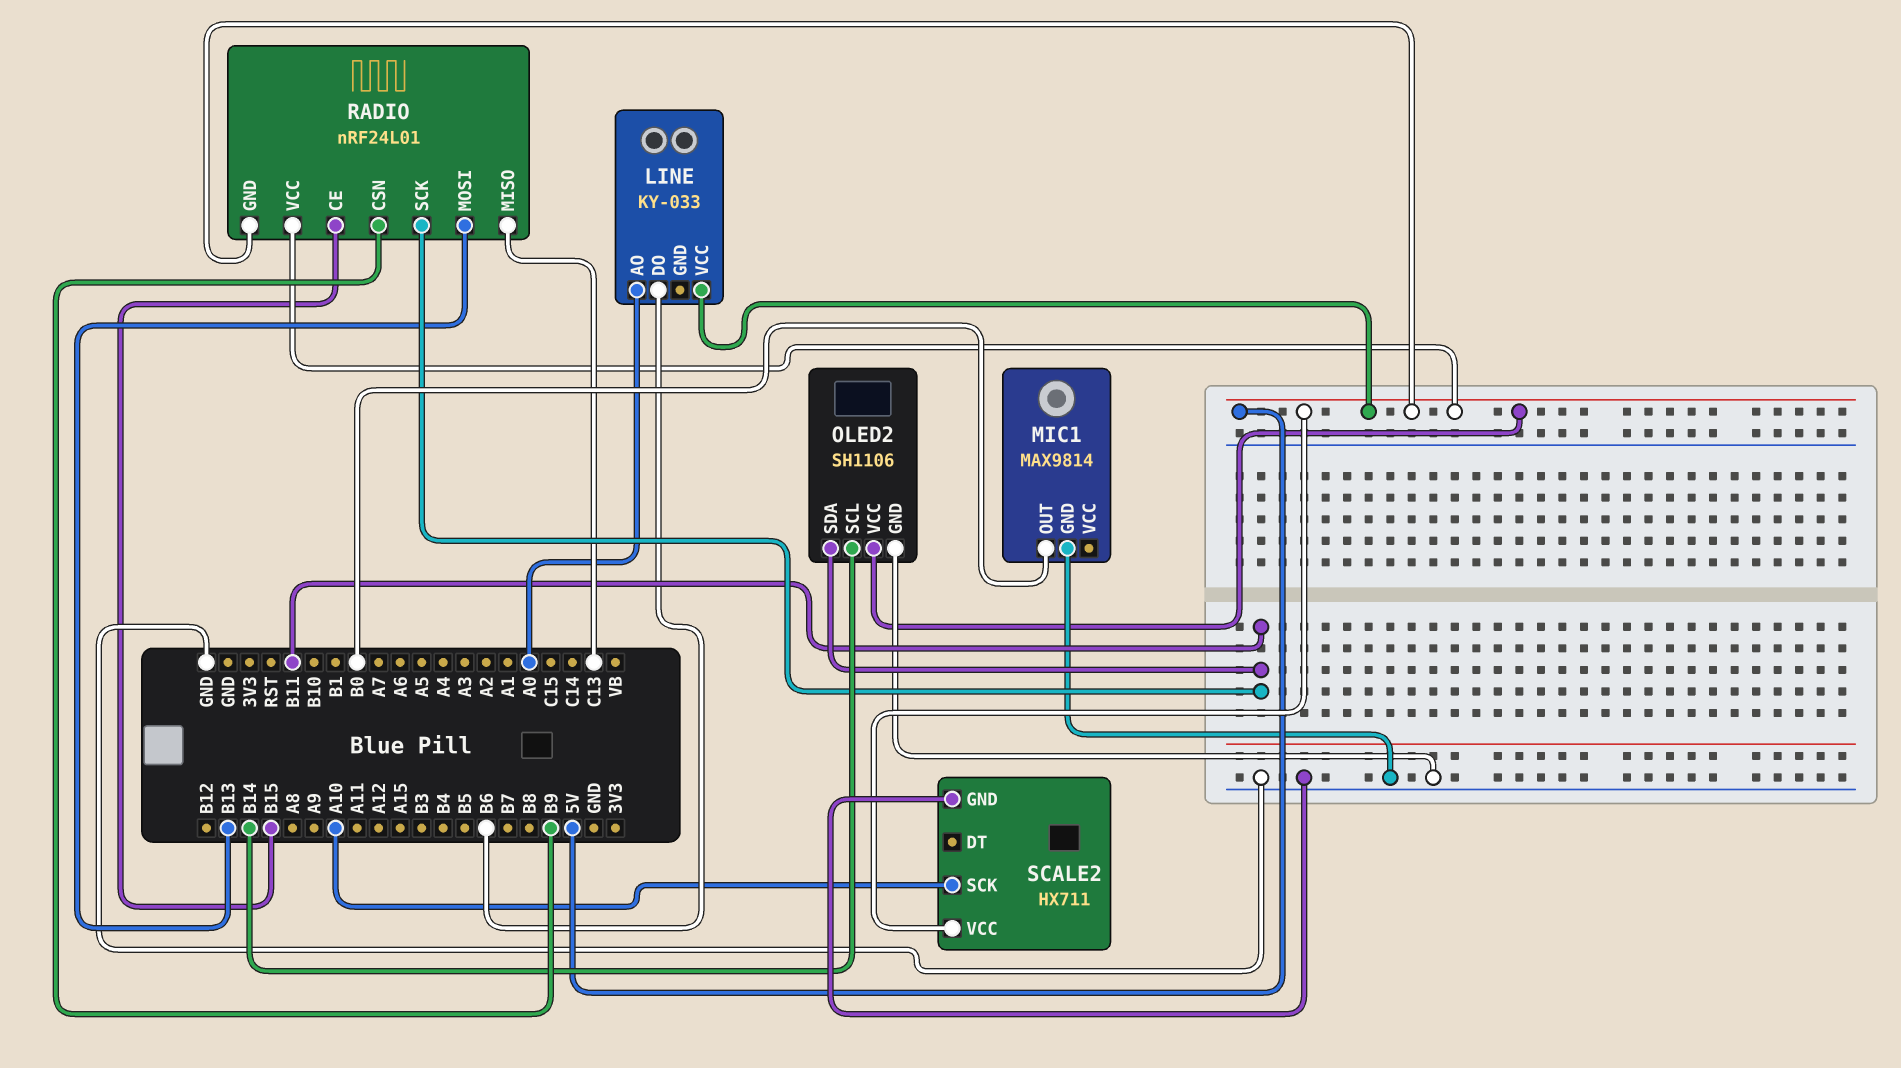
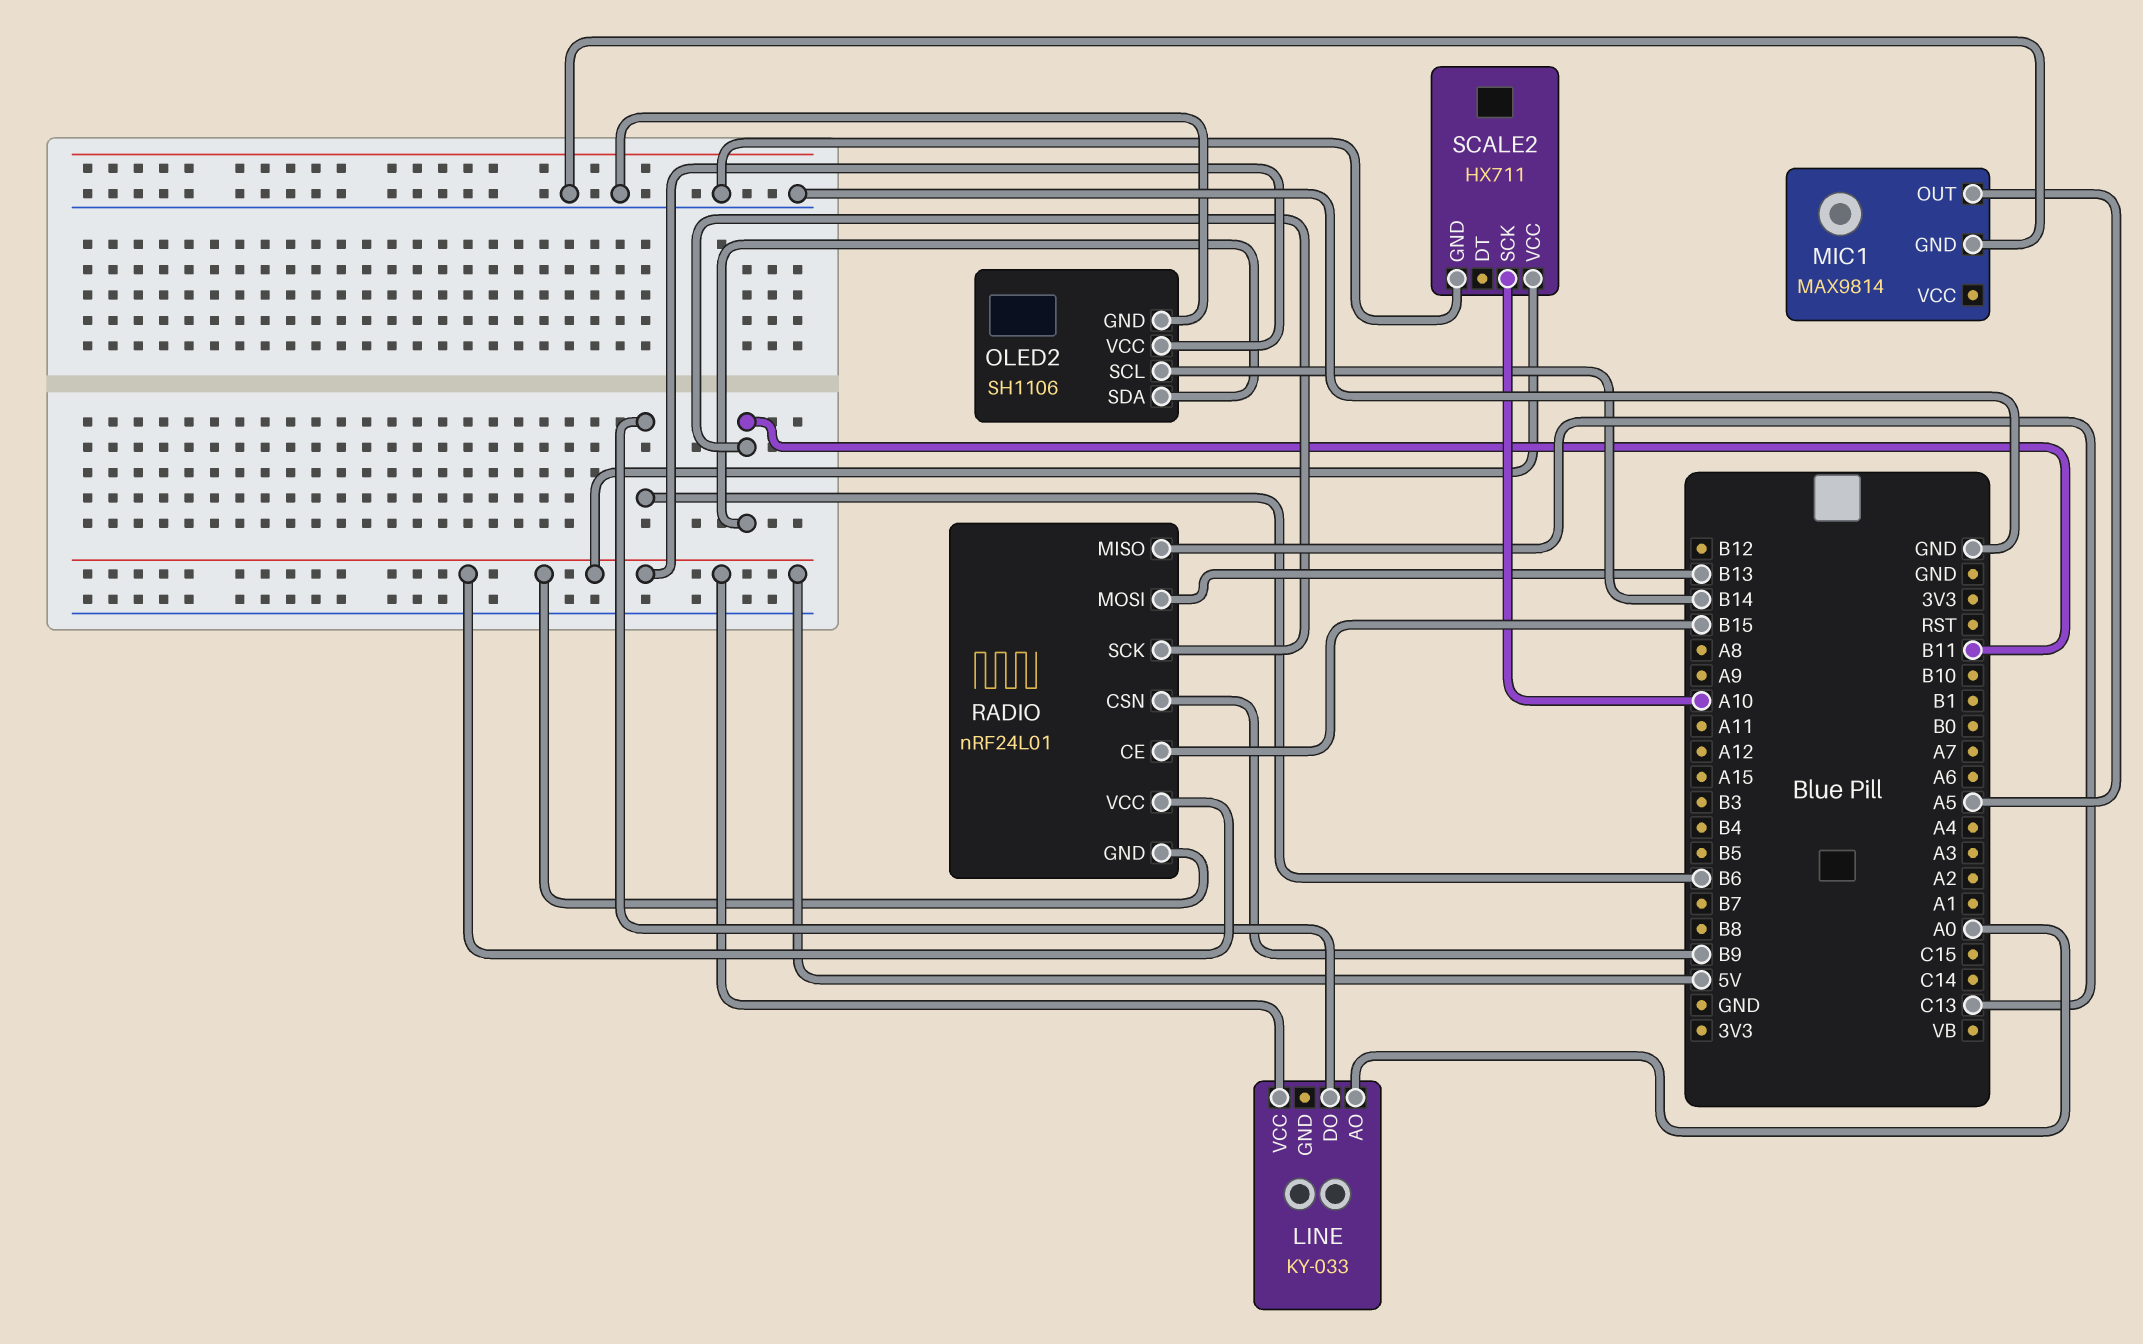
MIC1 pin OUT: B0 -> A5

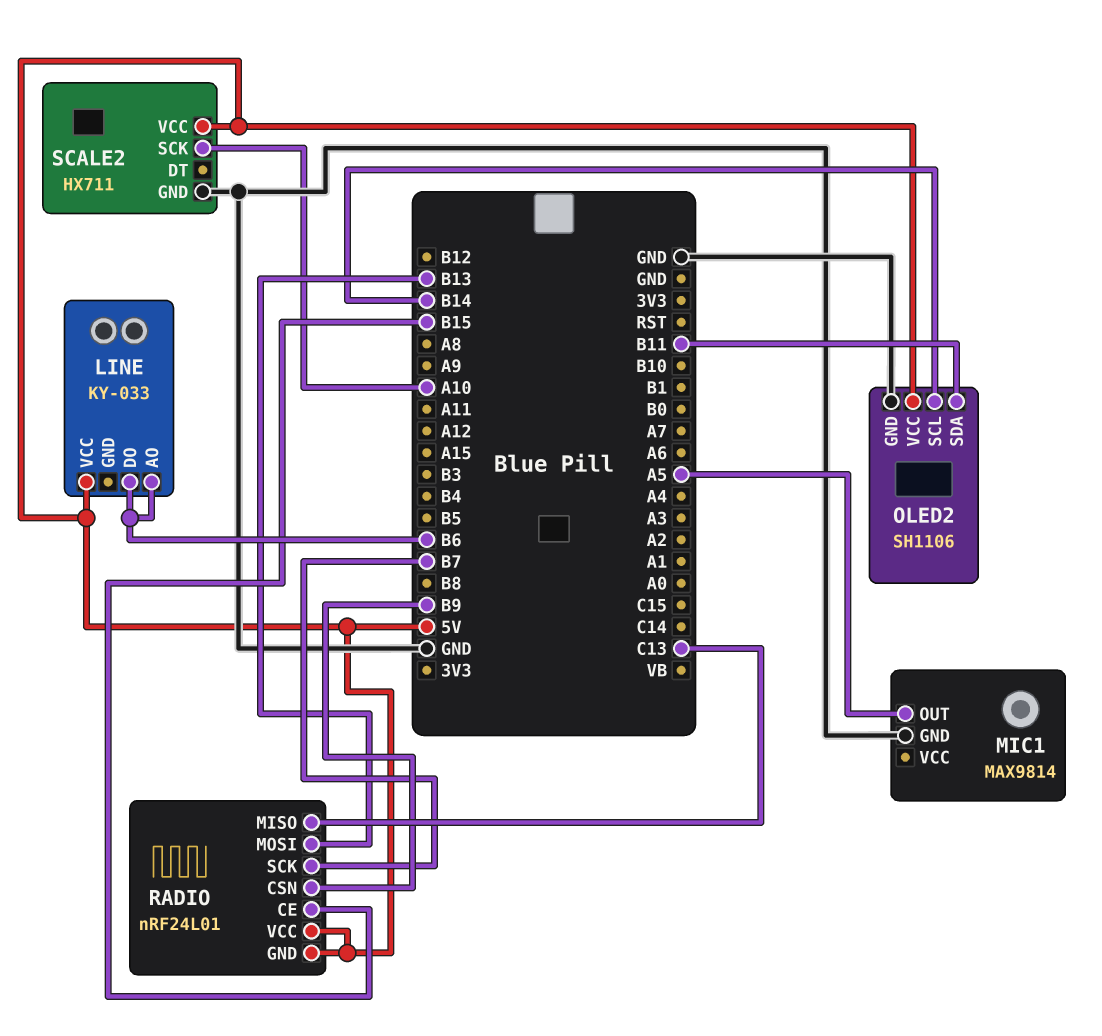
LINE pin AO: A0 -> B6
RADIO pin SCK: B11 -> B7

